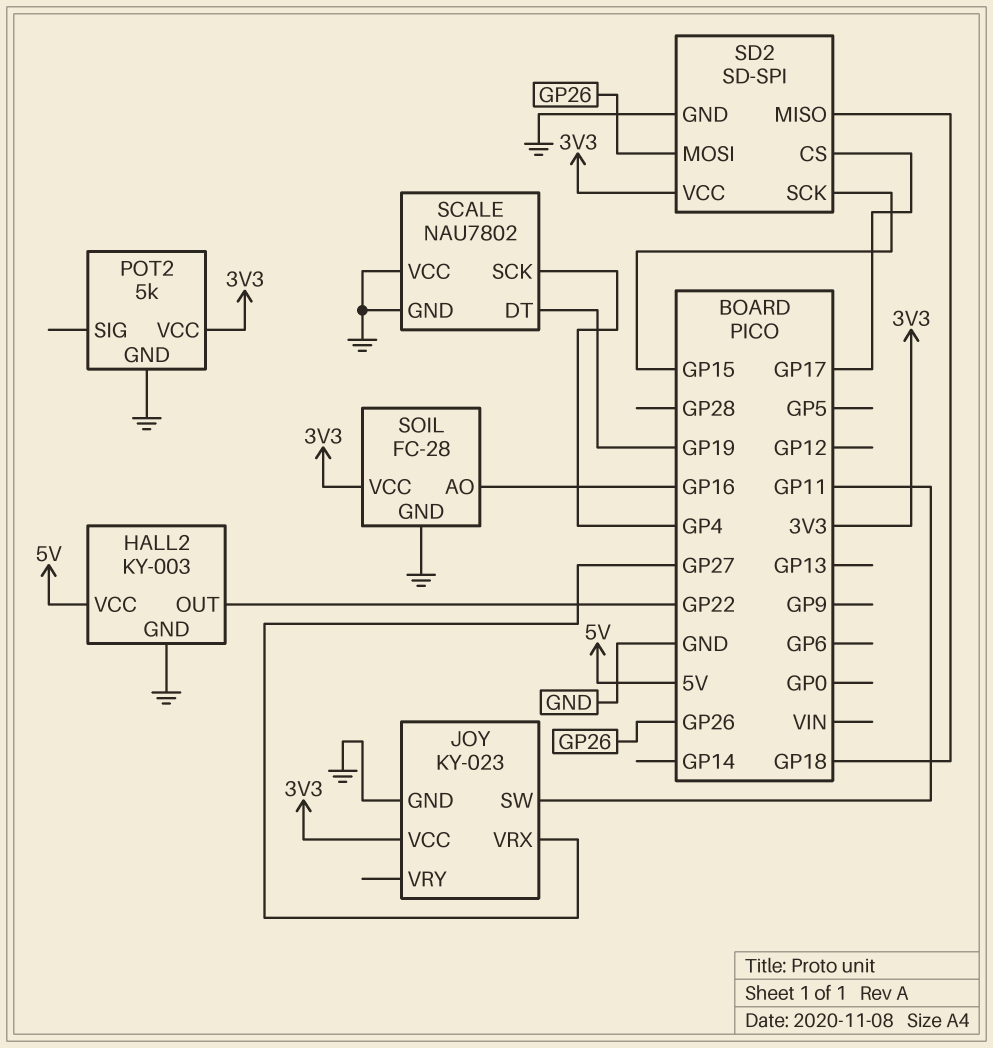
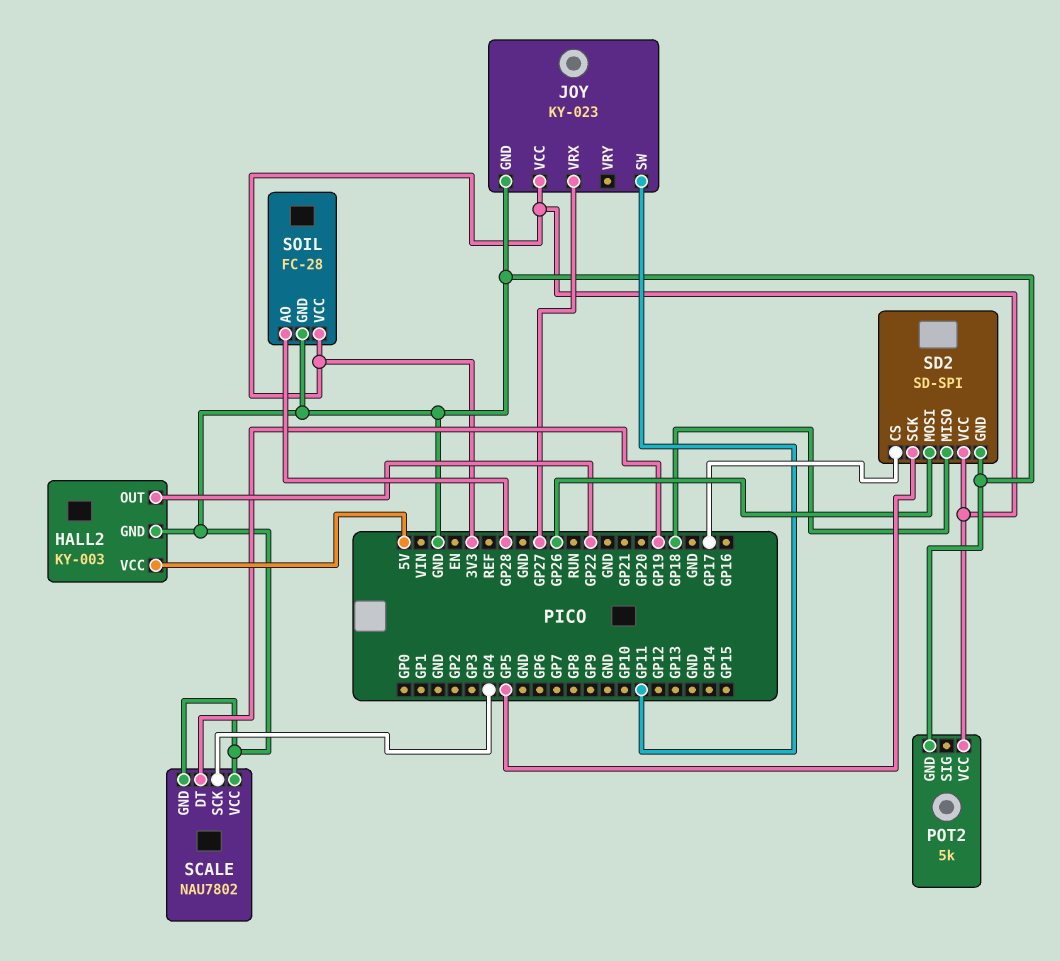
SD2 pin SCK: GP15 -> GP5
SOIL pin AO: GP16 -> GP28

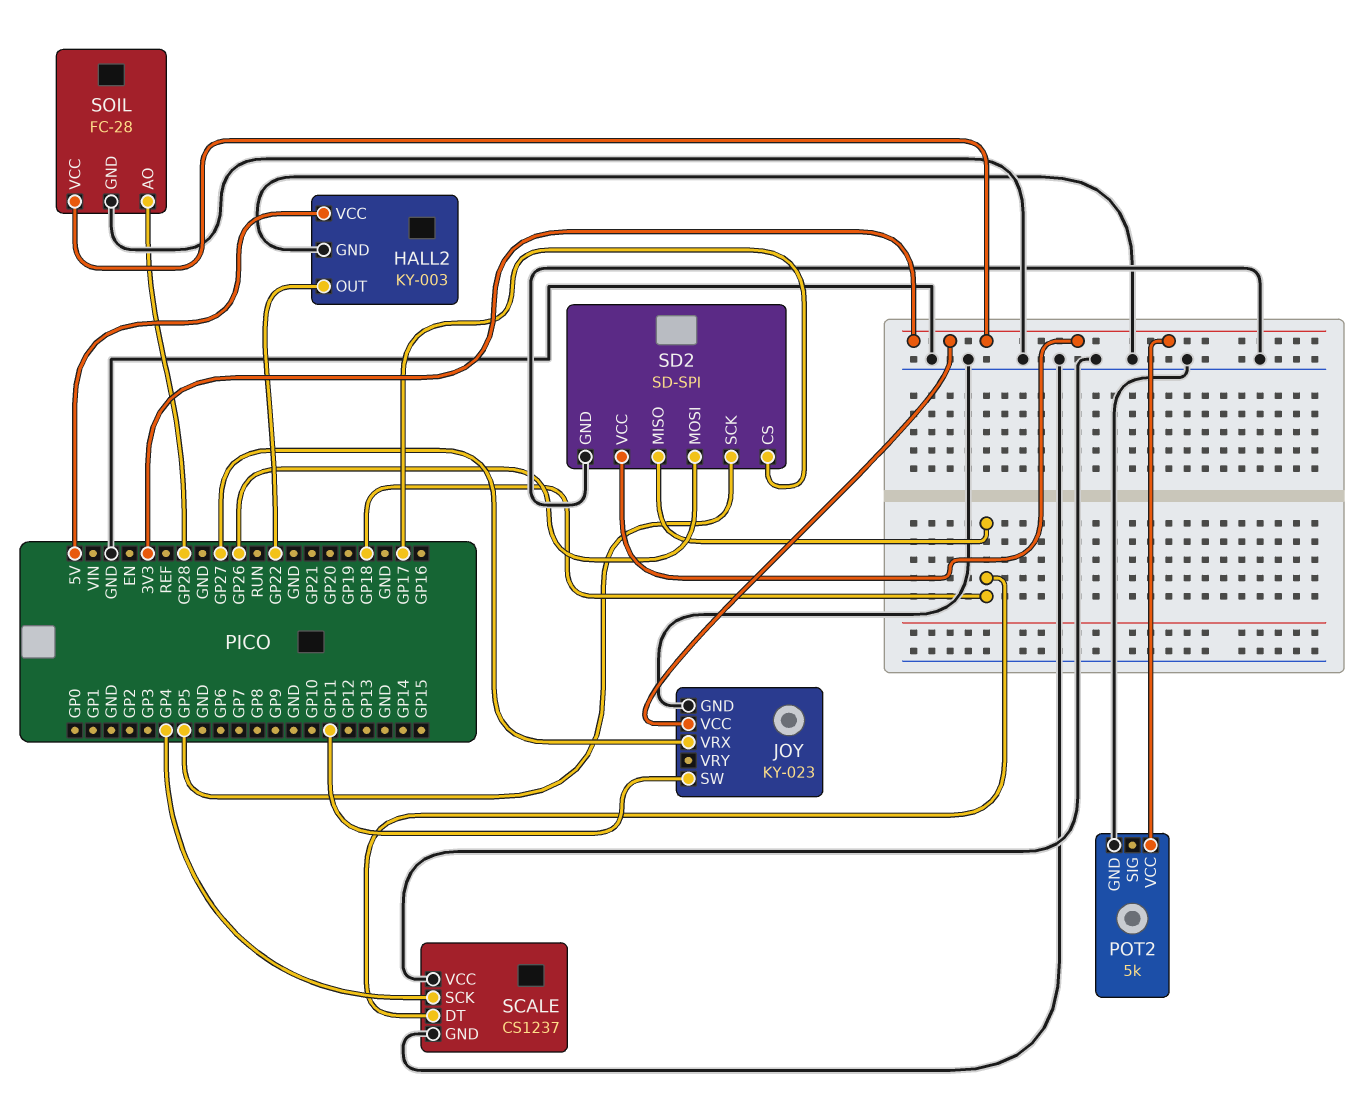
SCALE: NAU7802 -> CS1237
SCALE pin DT: GP19 -> GP18

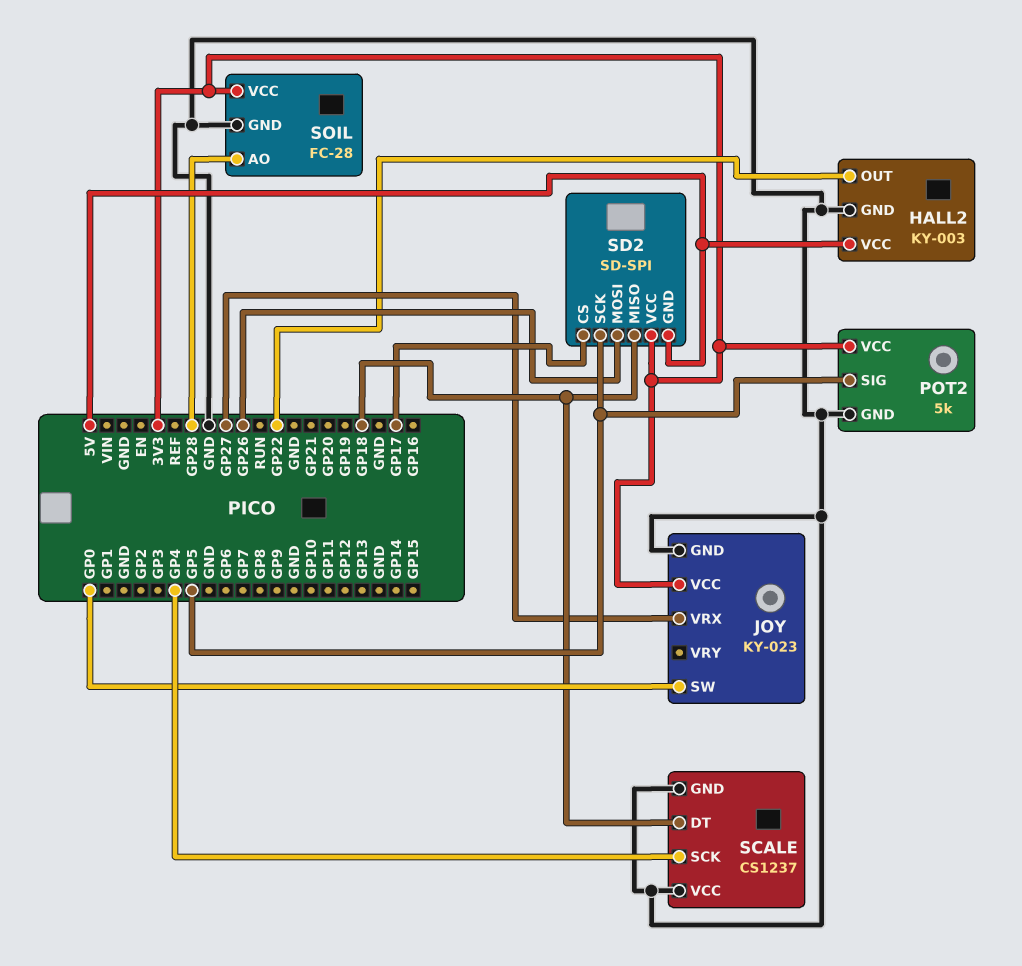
JOY pin SW: GP11 -> GP0
POT2 pin SIG: none -> GP5
SD2 pin GND: GND -> 5V

